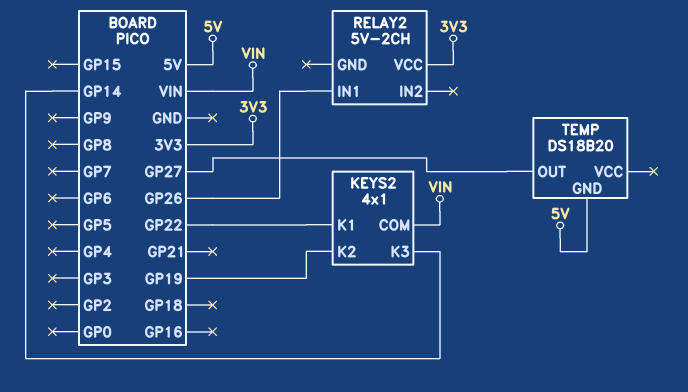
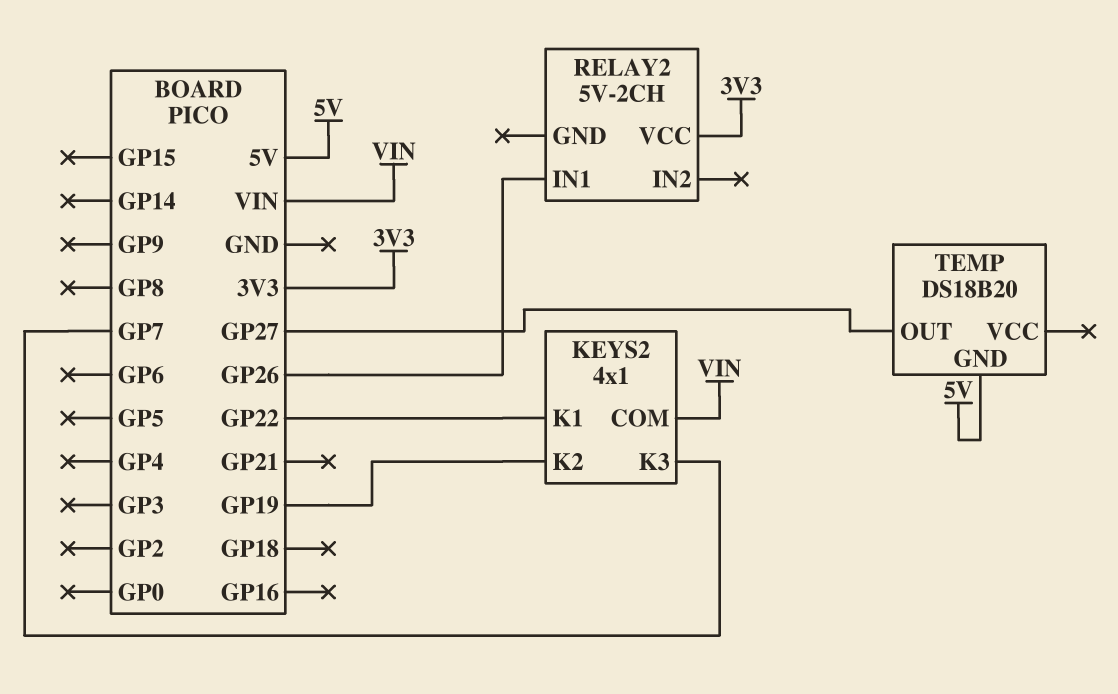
KEYS2 pin K3: GP14 -> GP7

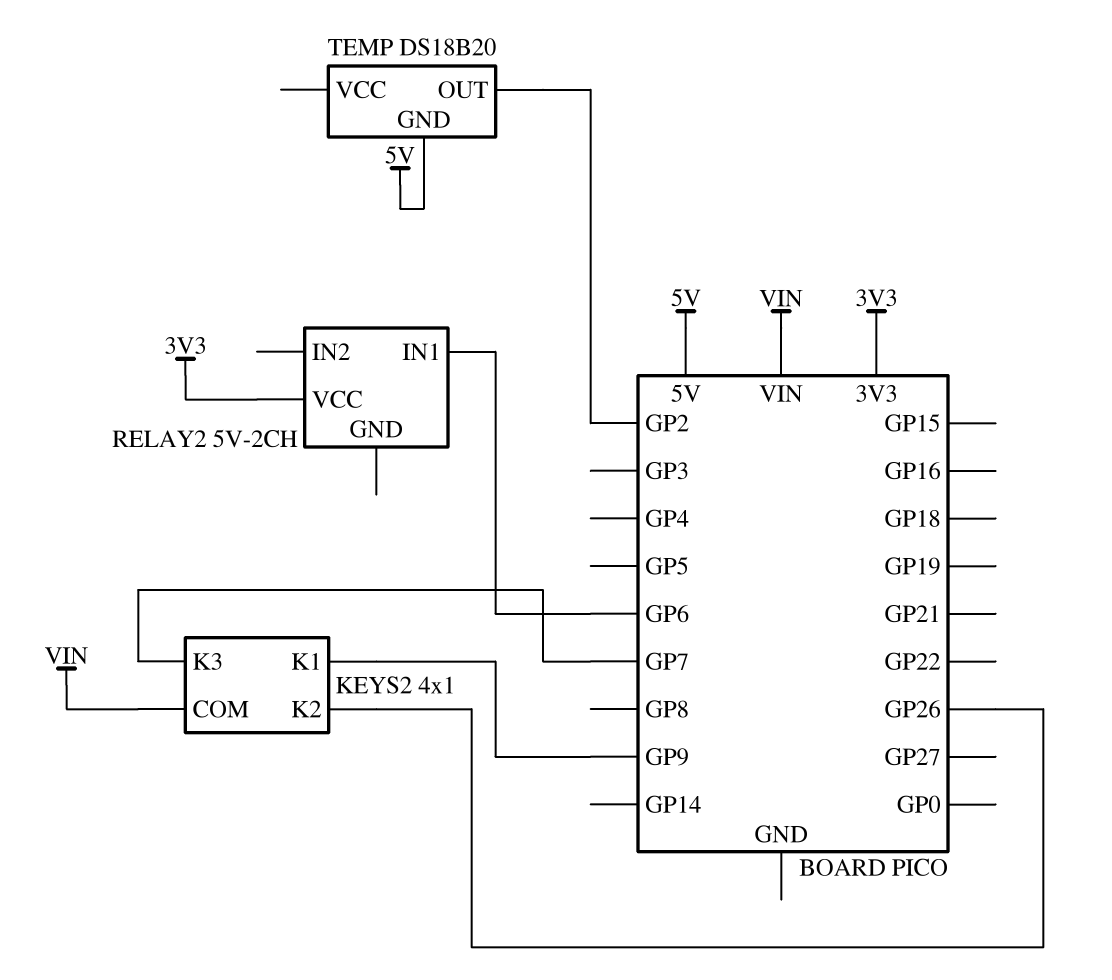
KEYS2 pin K1: GP22 -> GP9
KEYS2 pin K2: GP19 -> GP26
RELAY2 pin IN1: GP26 -> GP6
TEMP pin OUT: GP27 -> GP2

